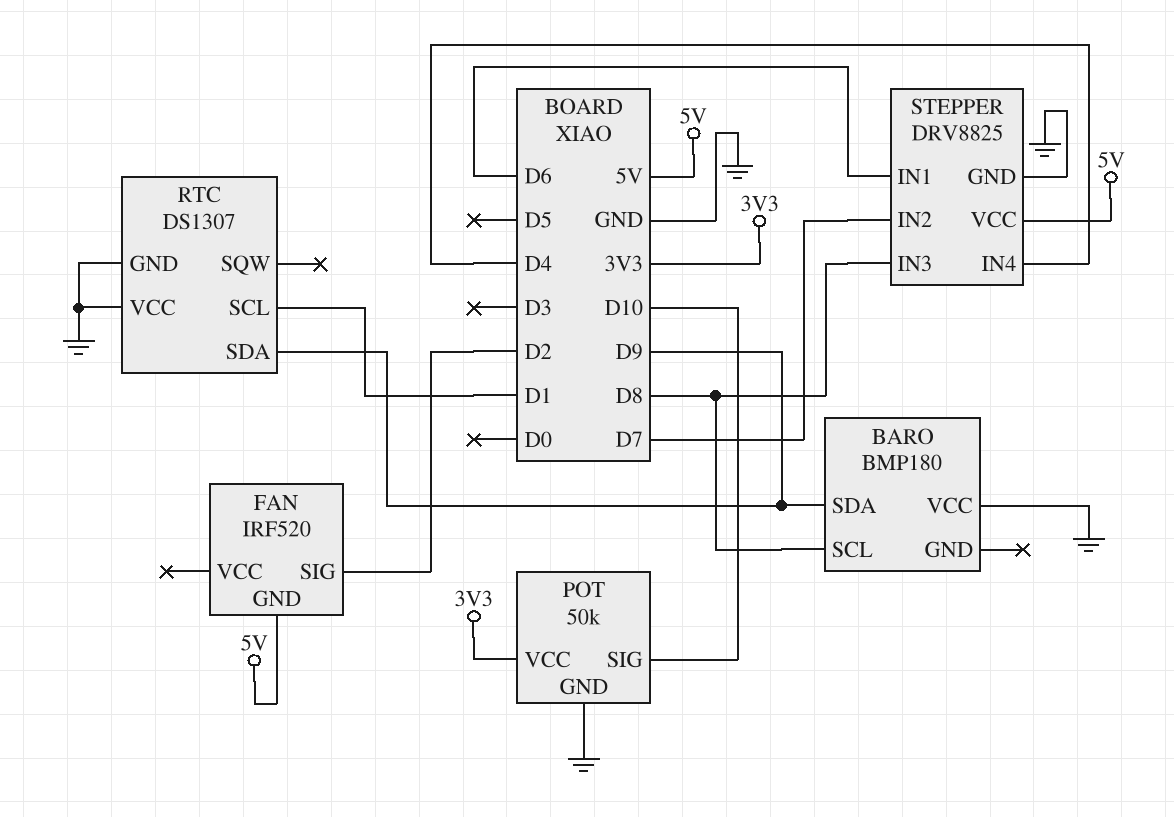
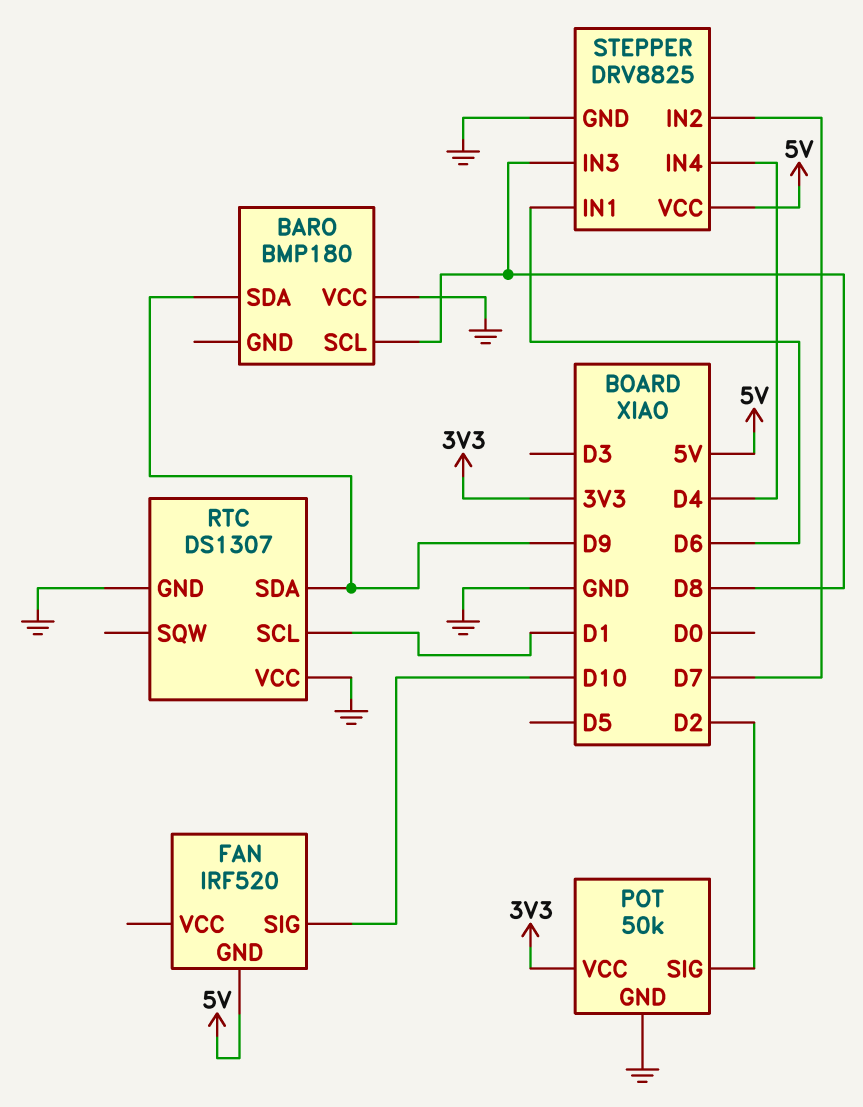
FAN pin SIG: D2 -> D10
POT pin SIG: D10 -> D2

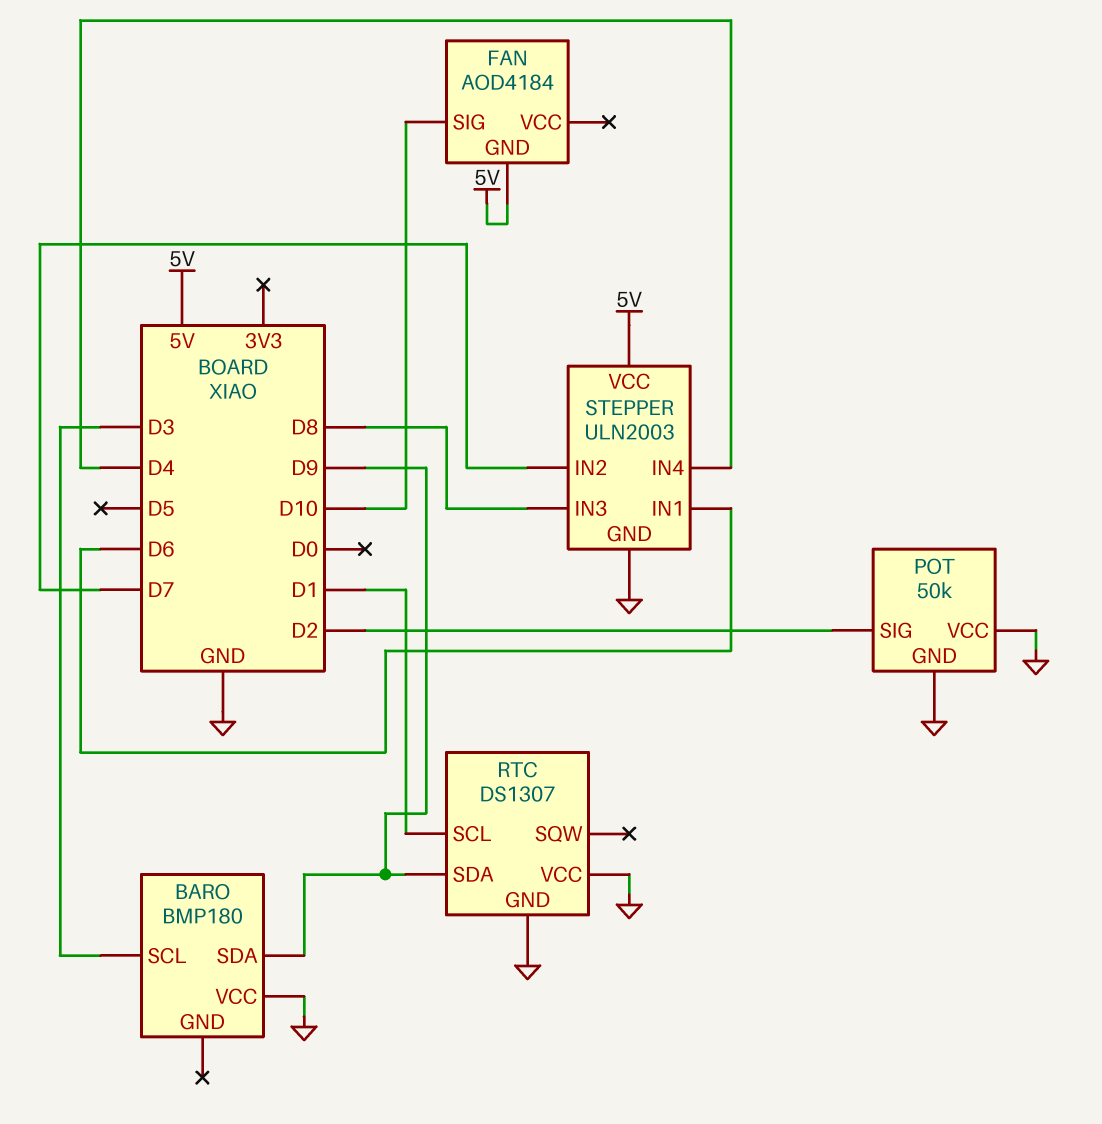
BARO pin SCL: D8 -> D3
FAN: IRF520 -> AOD4184
POT pin VCC: 3V3 -> GND
STEPPER: DRV8825 -> ULN2003

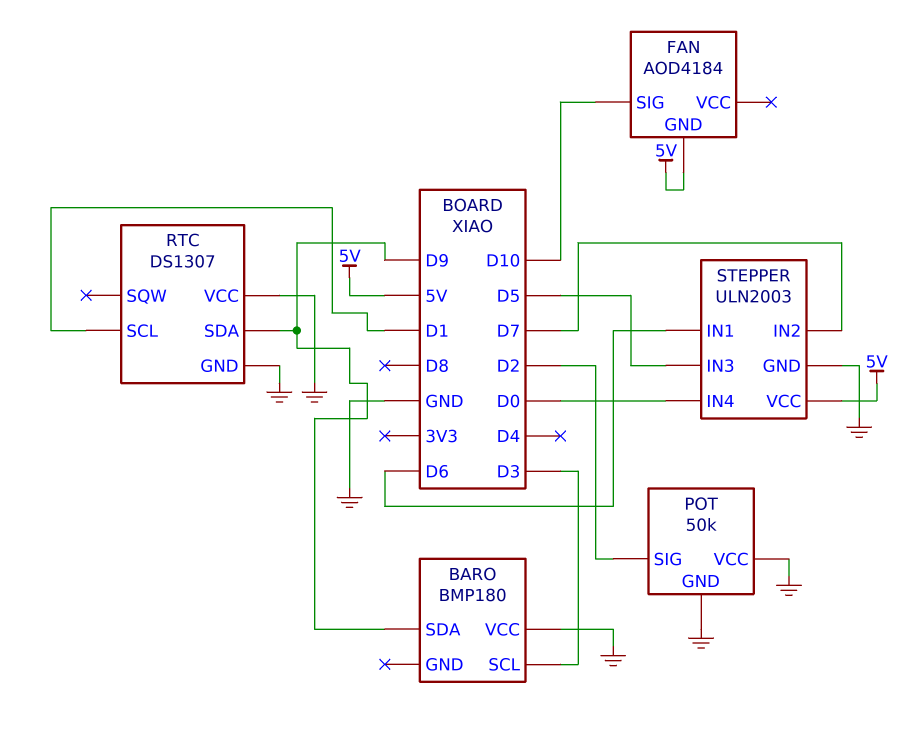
STEPPER pin IN3: D8 -> D5
STEPPER pin IN4: D4 -> D0

